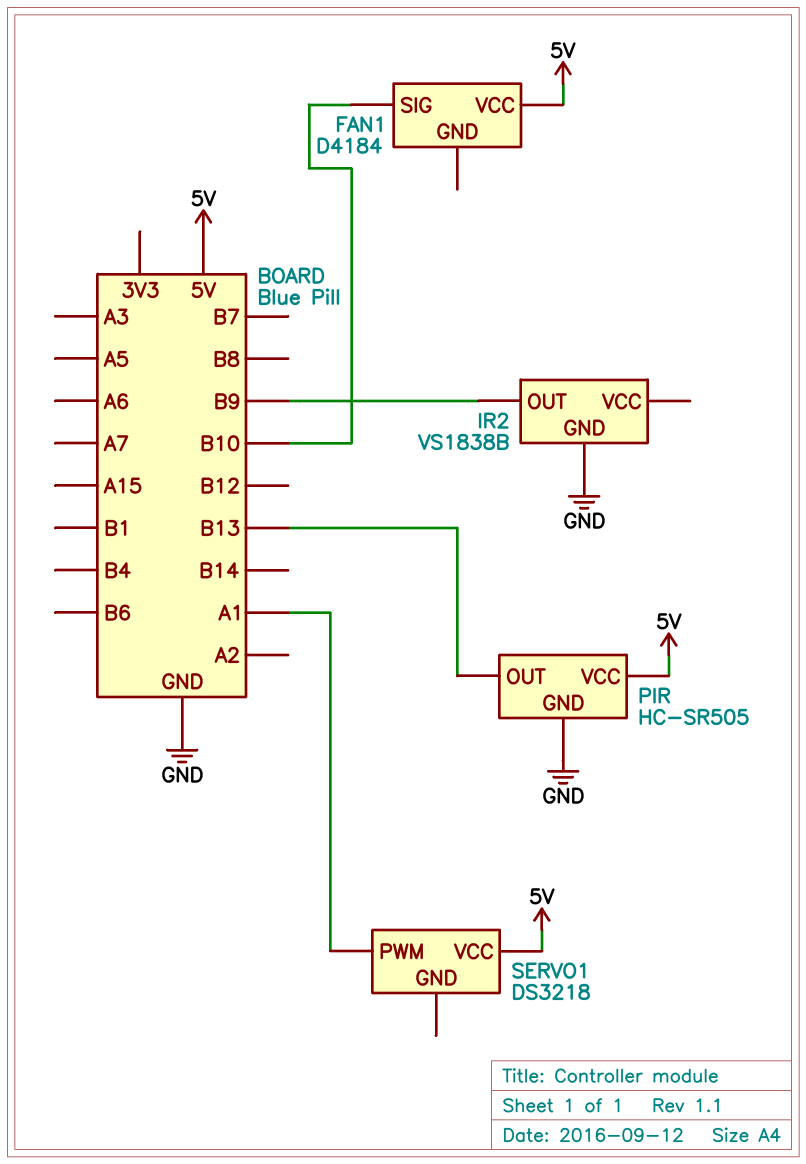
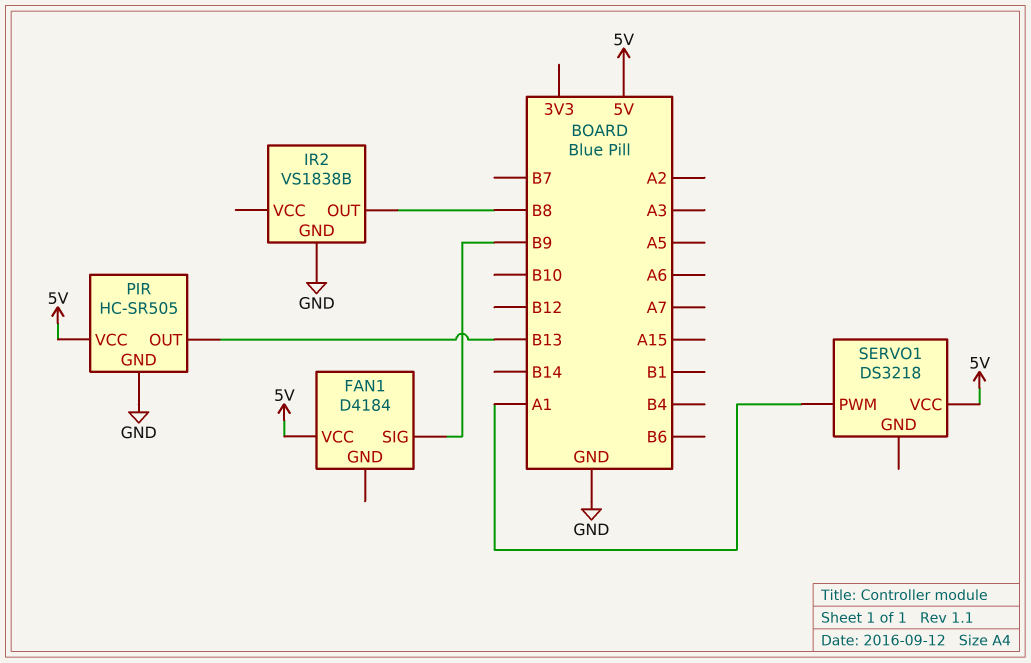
FAN1 pin SIG: B10 -> B9
IR2 pin OUT: B9 -> B8

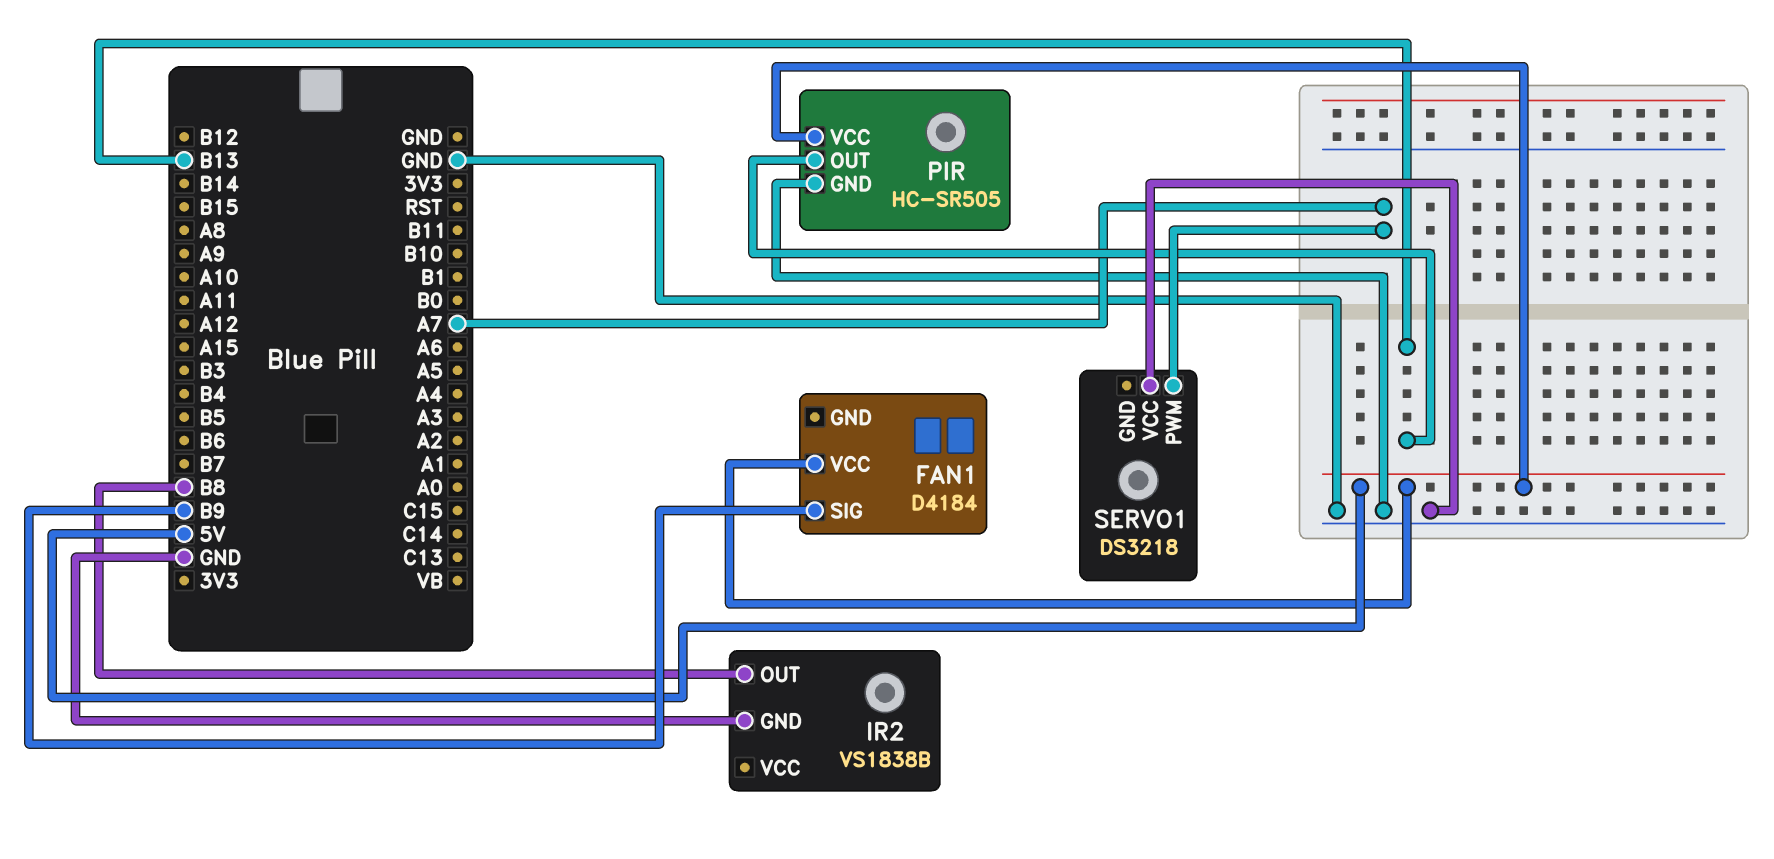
SERVO1 pin PWM: A1 -> A7
SERVO1 pin VCC: 5V -> GND

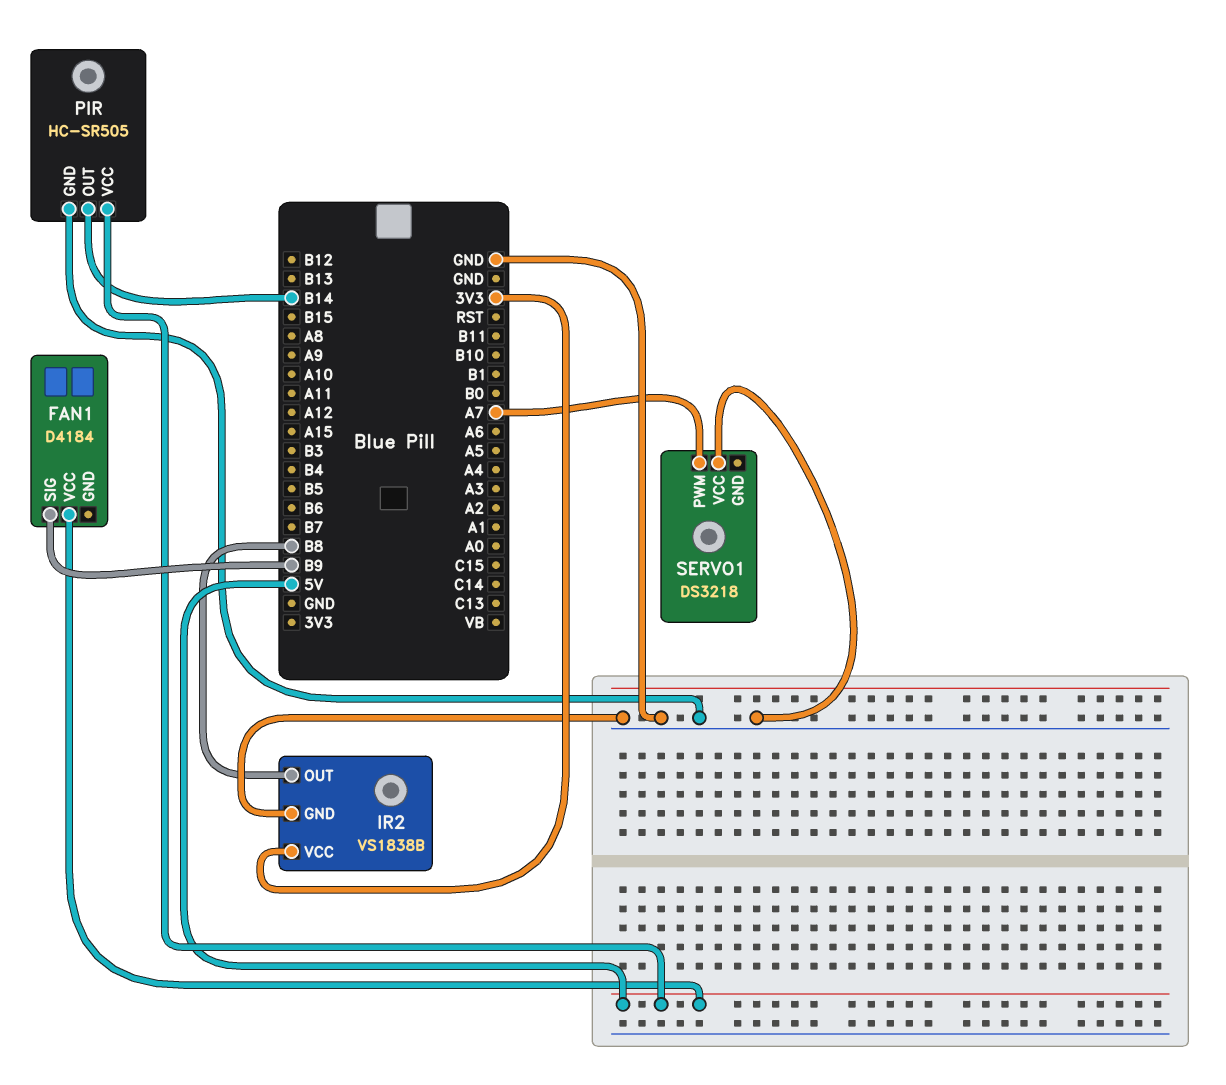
IR2 pin VCC: none -> 3V3
PIR pin OUT: B13 -> B14

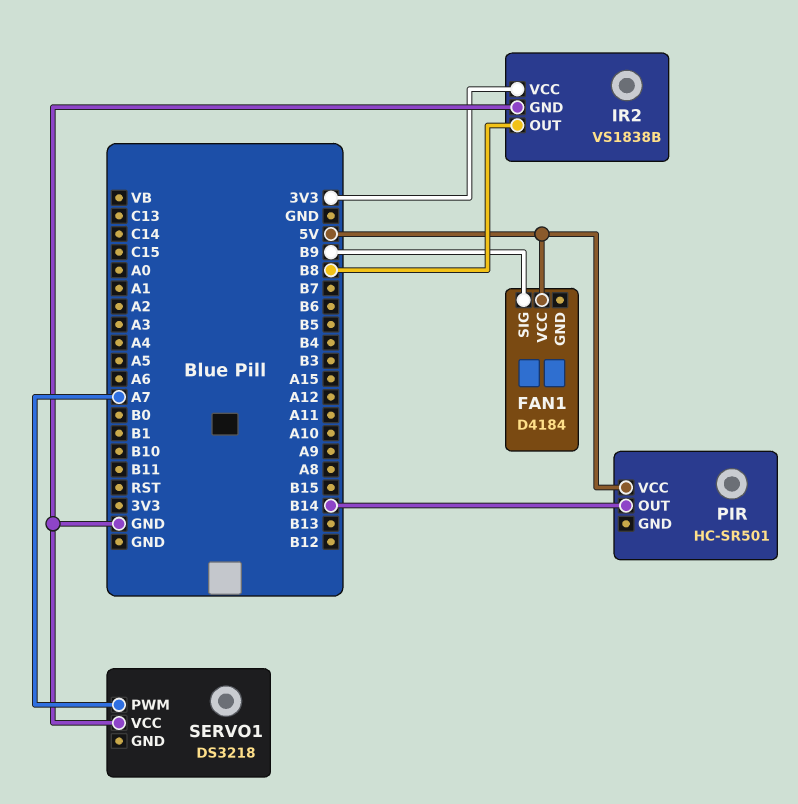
PIR: HC-SR505 -> HC-SR501
PIR pin GND: GND -> none

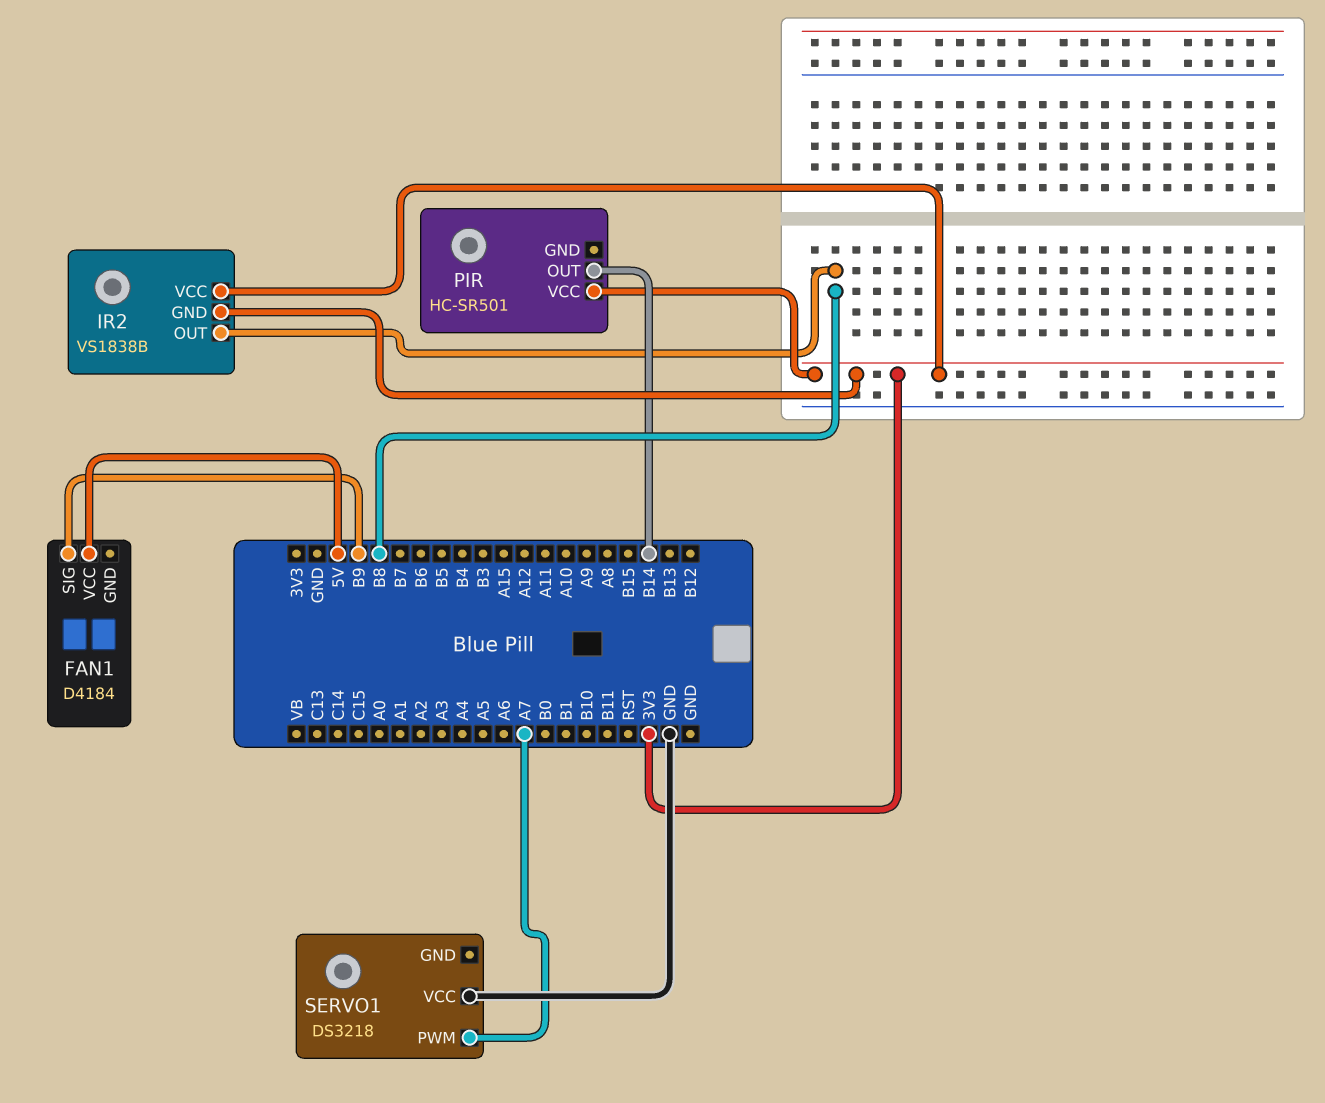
IR2 pin GND: GND -> 3V3
PIR pin VCC: 5V -> 3V3

